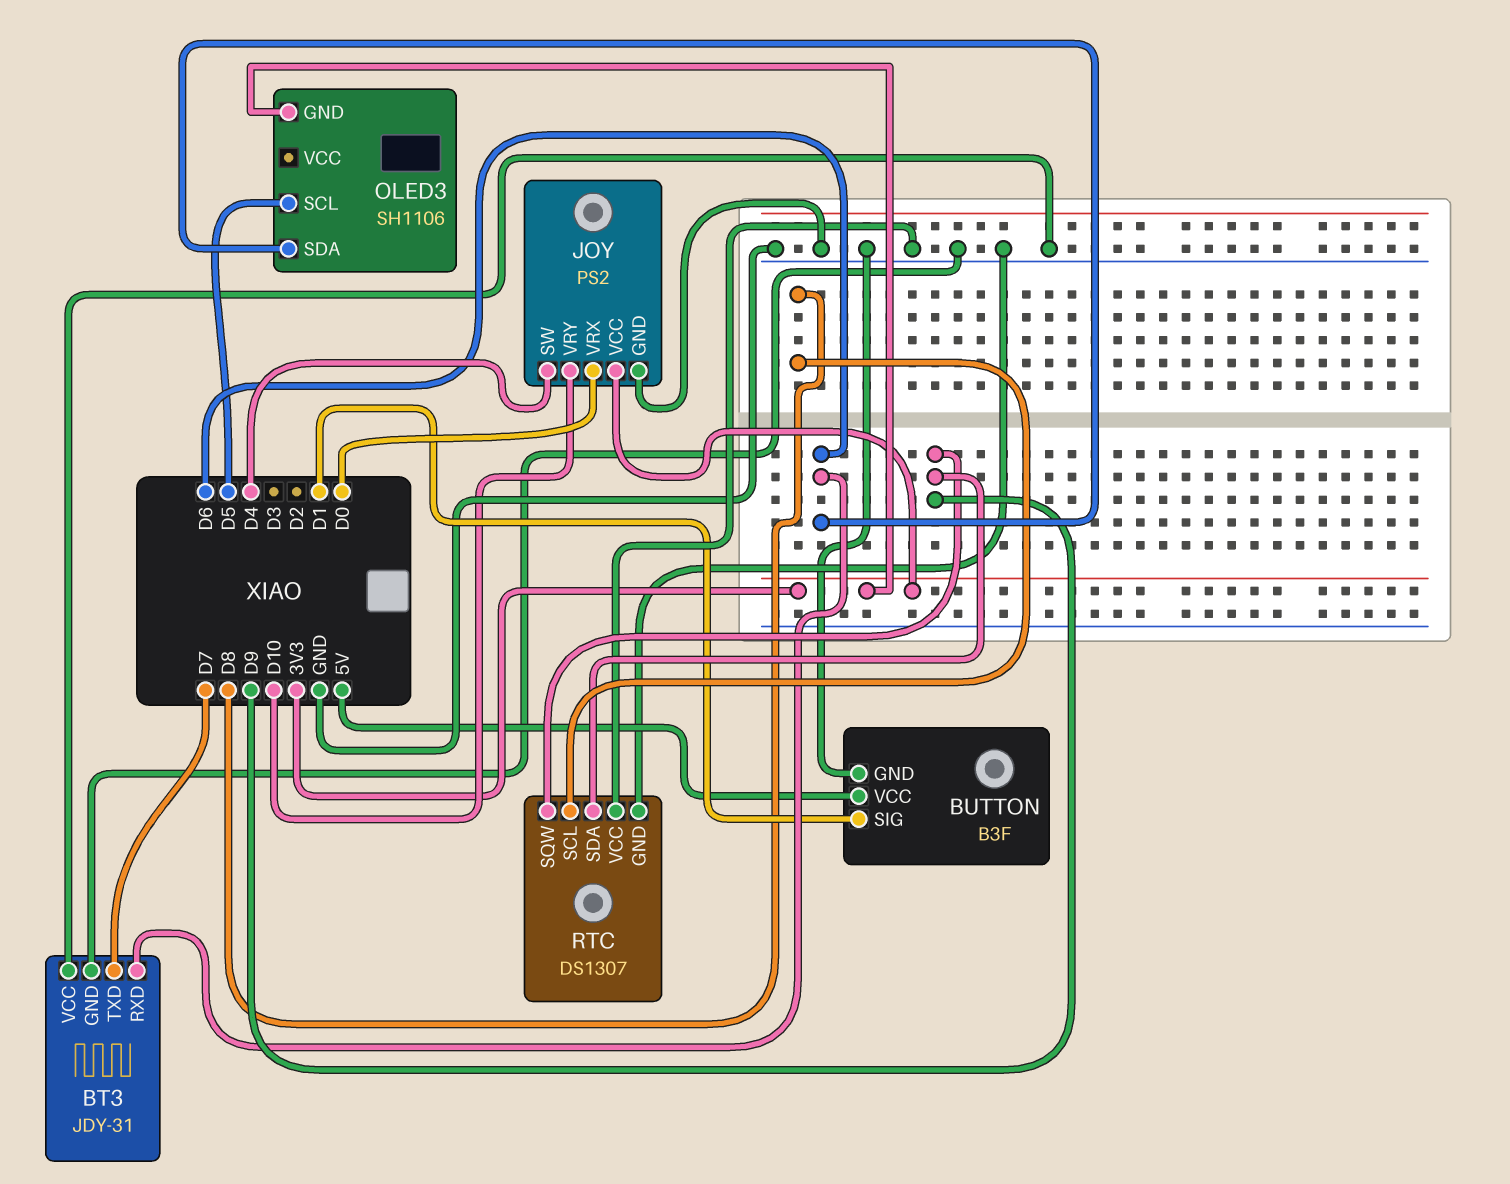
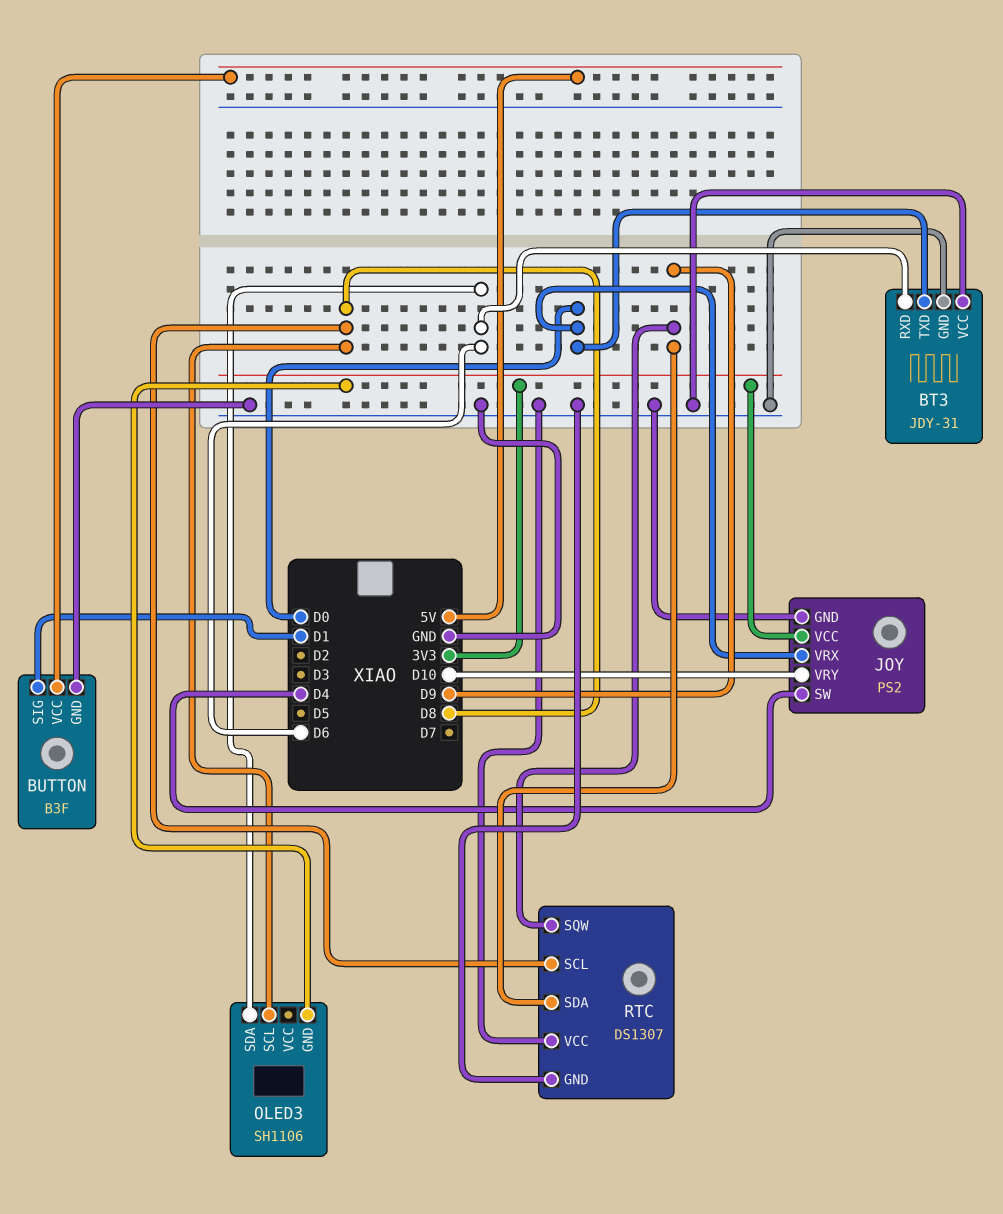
BT3 pin TXD: D7 -> D0
OLED3 pin SCL: D5 -> D8

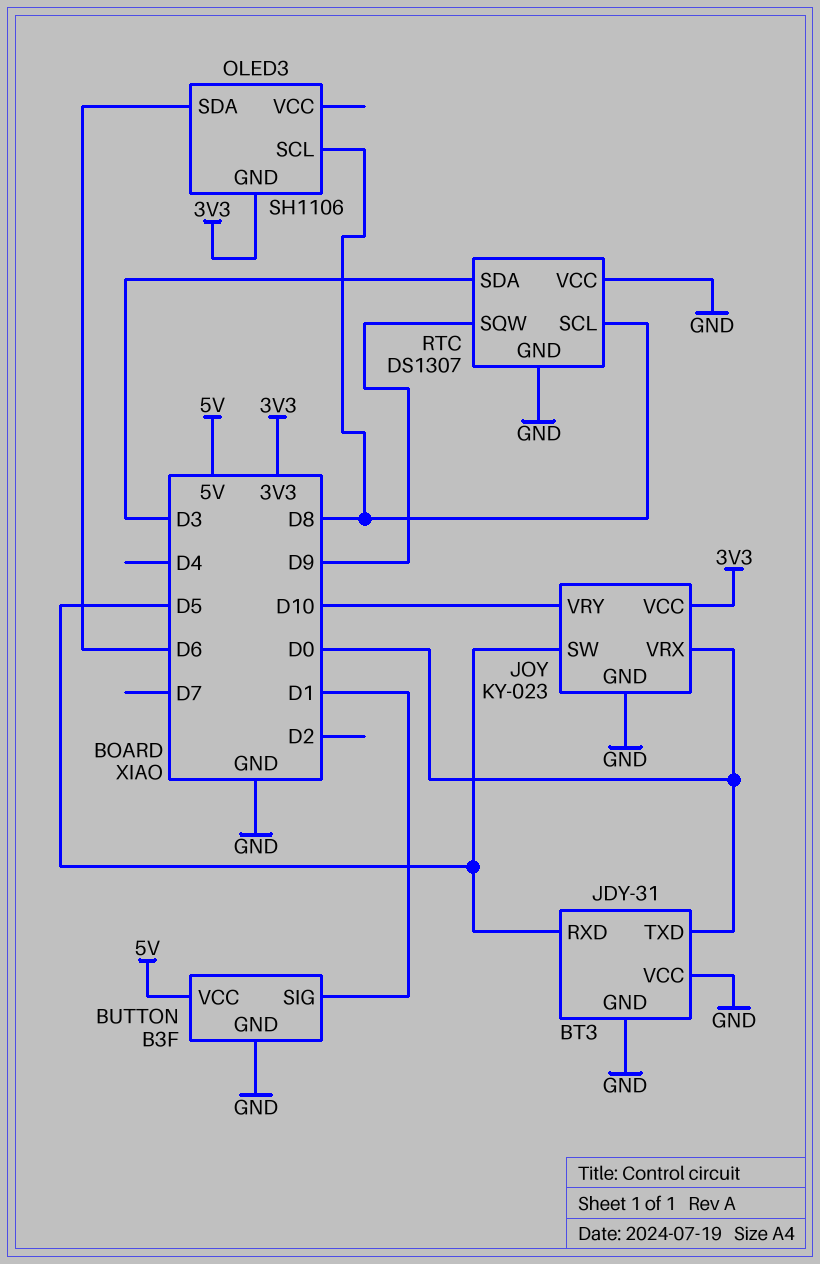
BT3 pin RXD: D6 -> D5
JOY: PS2 -> KY-023
JOY pin SW: D4 -> D5
RTC pin SDA: D9 -> D3

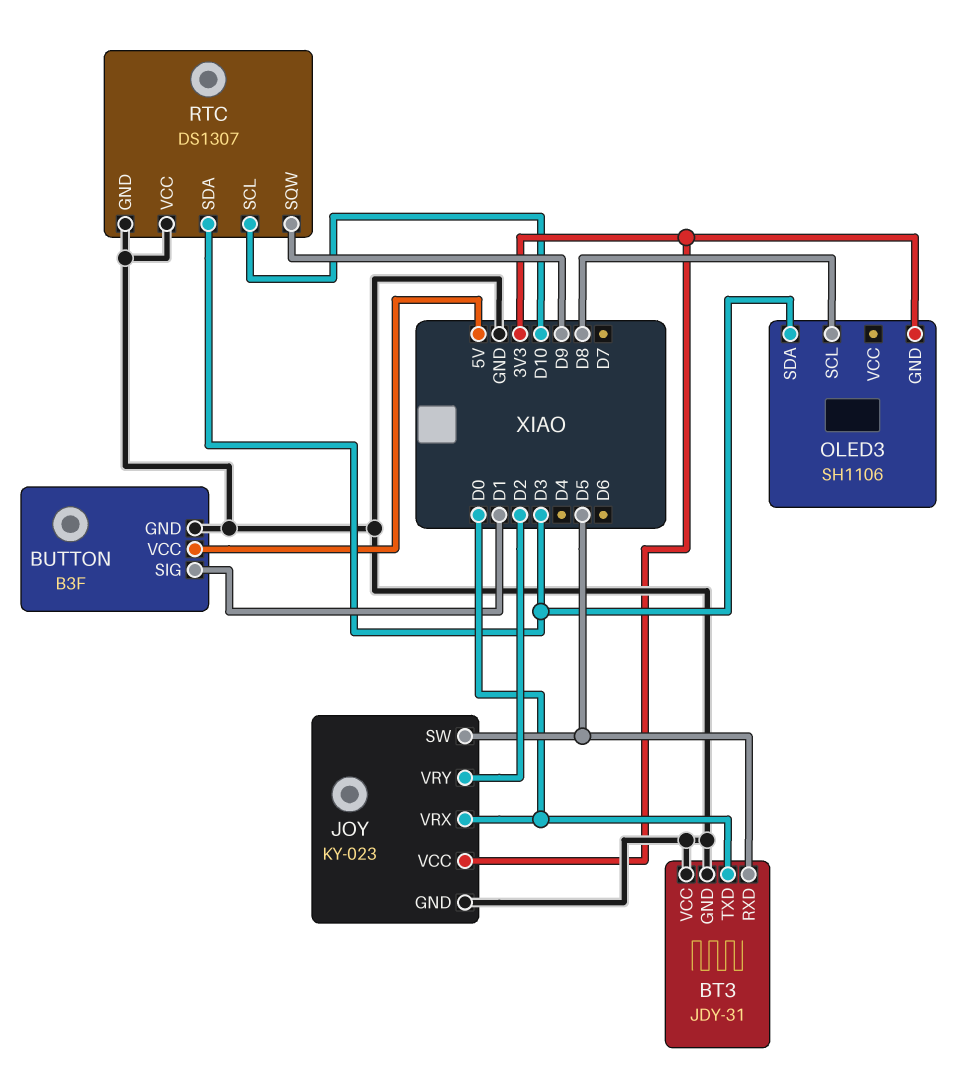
JOY pin VRY: D10 -> D2
OLED3 pin SDA: D6 -> D3
RTC pin SCL: D8 -> D10

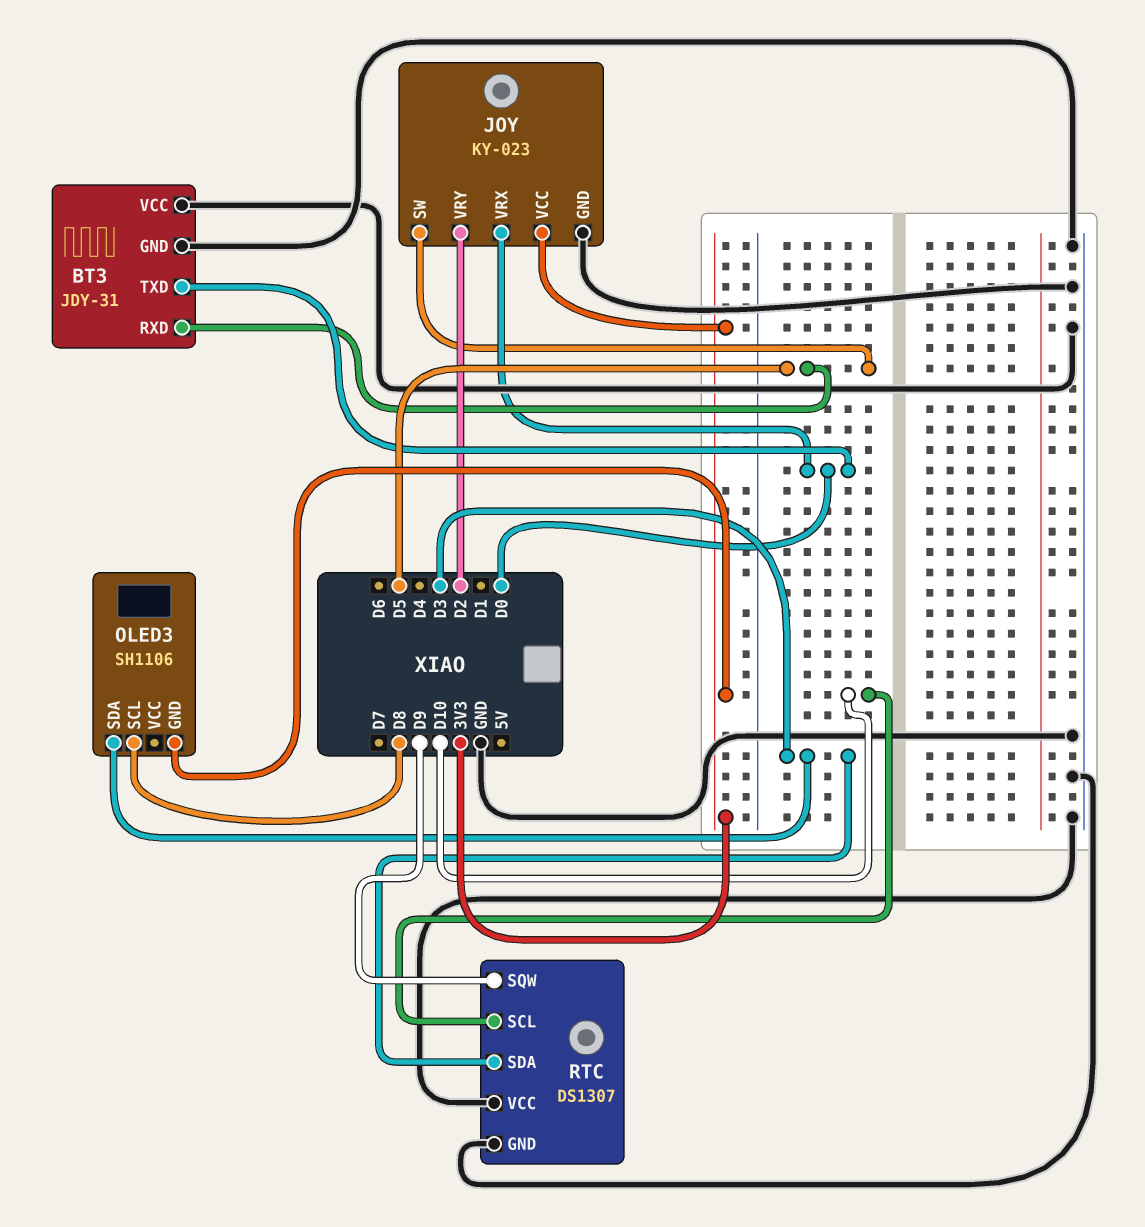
BUTTON: B3F -> none
BUTTON pin GND: GND -> none
BUTTON pin SIG: D1 -> none
BUTTON pin VCC: 5V -> none

